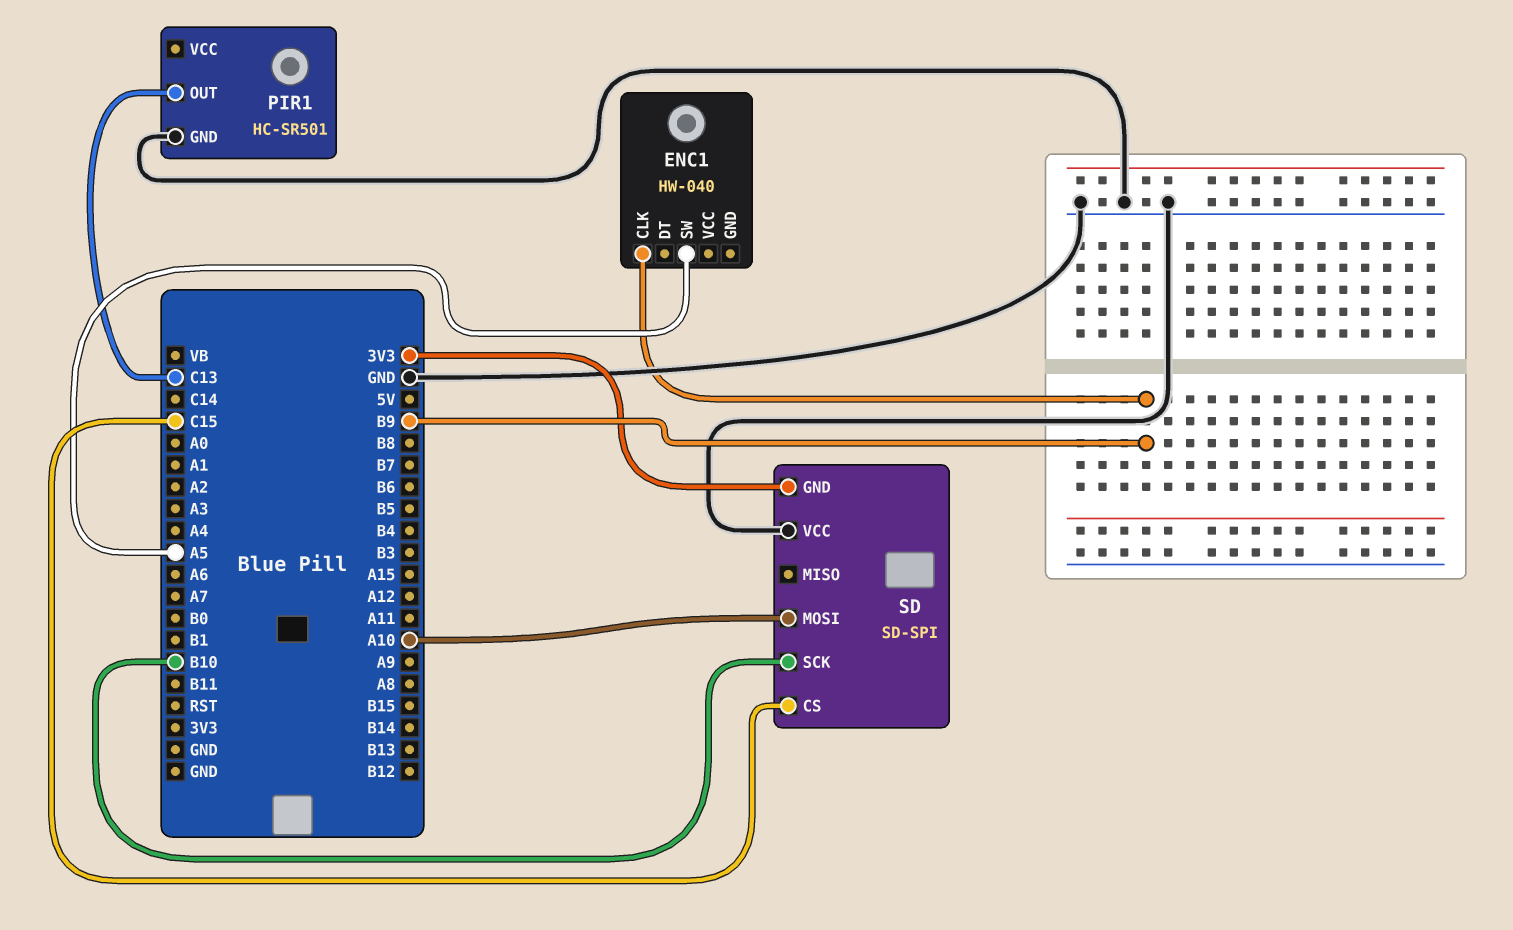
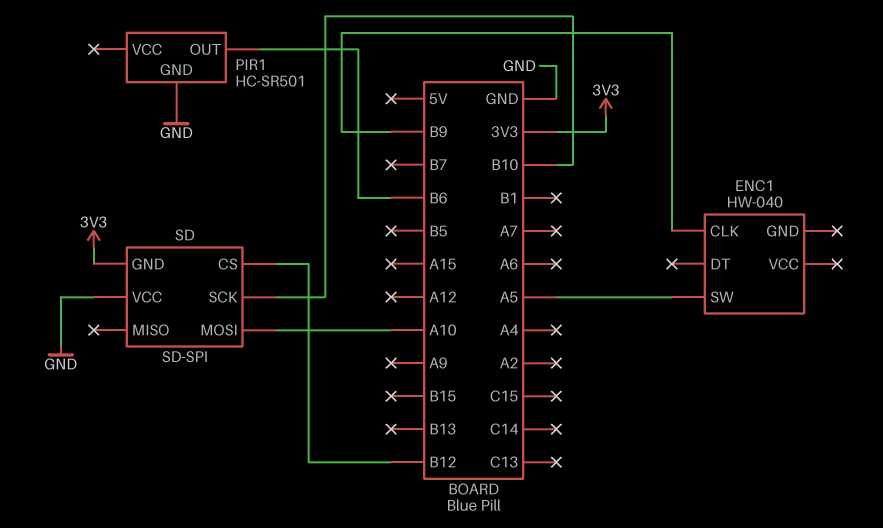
PIR1 pin OUT: C13 -> B6
SD pin CS: C15 -> B12

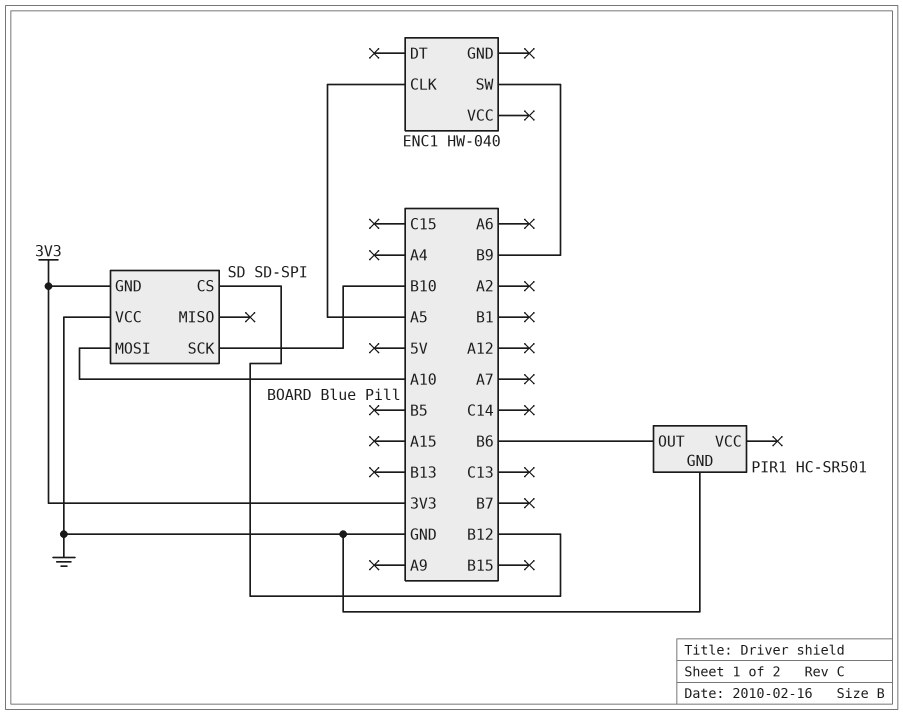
ENC1 pin CLK: B9 -> A5
ENC1 pin SW: A5 -> B9

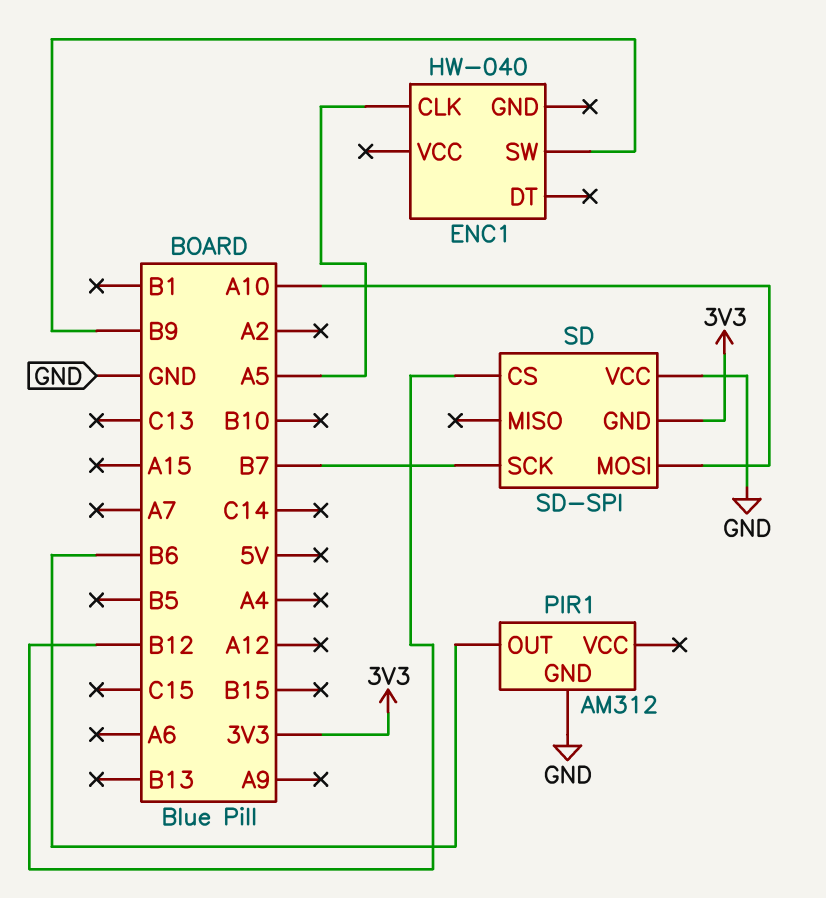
PIR1: HC-SR501 -> AM312
SD pin SCK: B10 -> B7

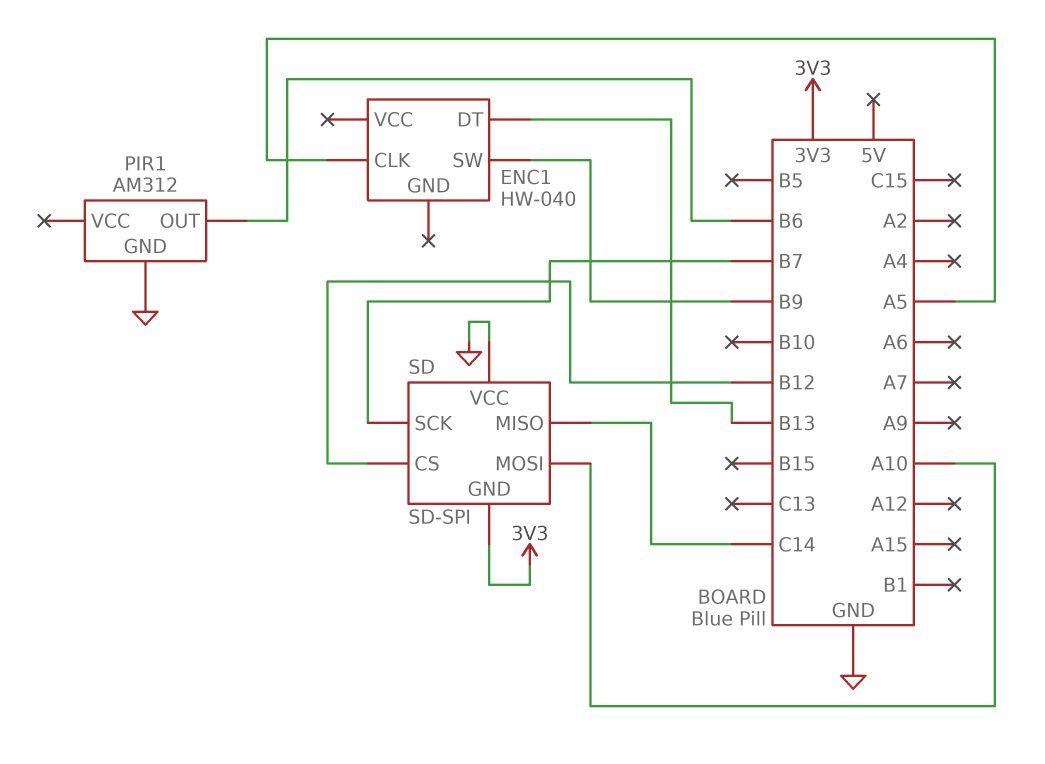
ENC1 pin DT: none -> B13
SD pin MISO: none -> C14

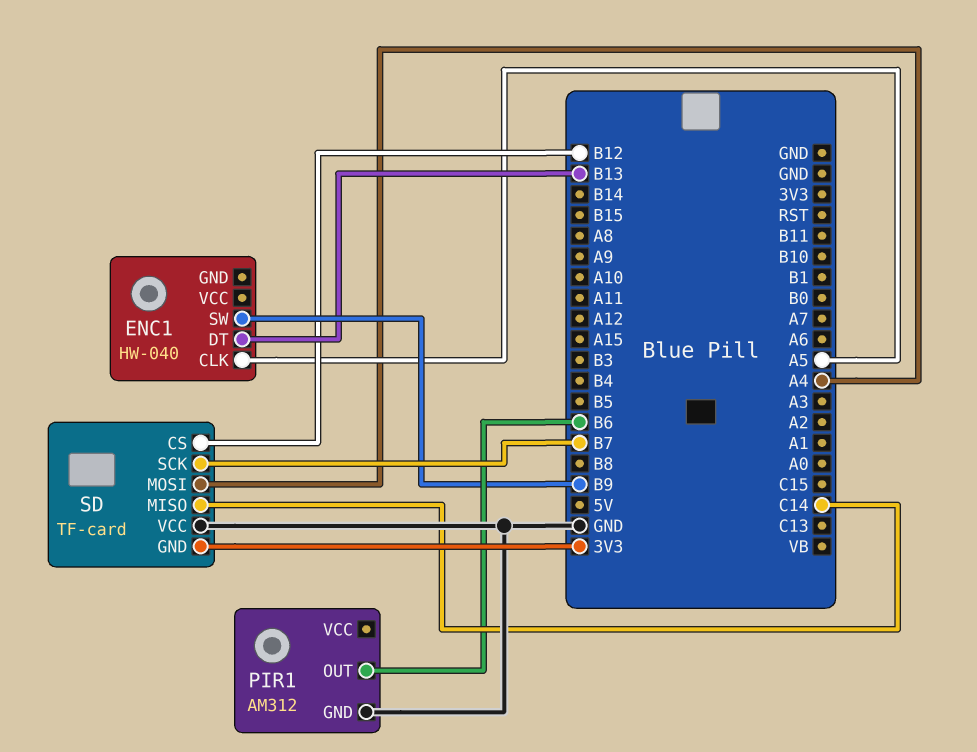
SD: SD-SPI -> TF-card
SD pin MOSI: A10 -> A4

